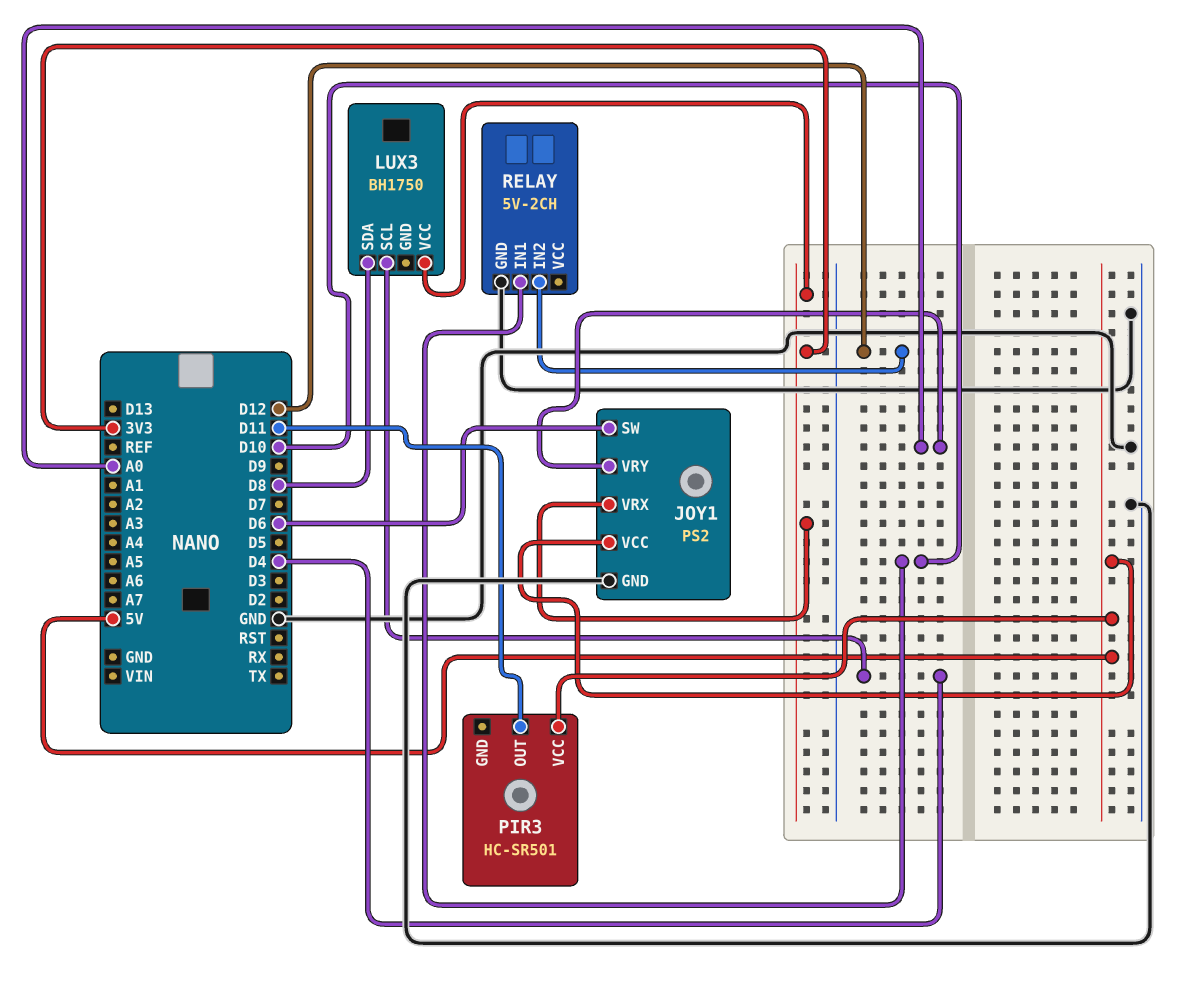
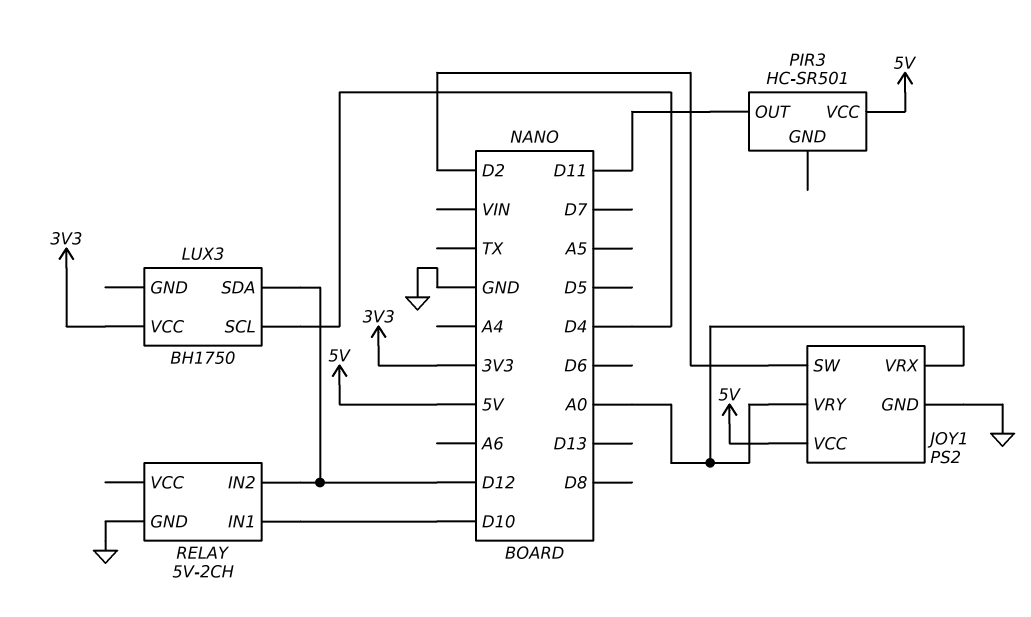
JOY1 pin SW: D6 -> D2
JOY1 pin VRX: 3V3 -> A0
LUX3 pin SDA: D8 -> D12

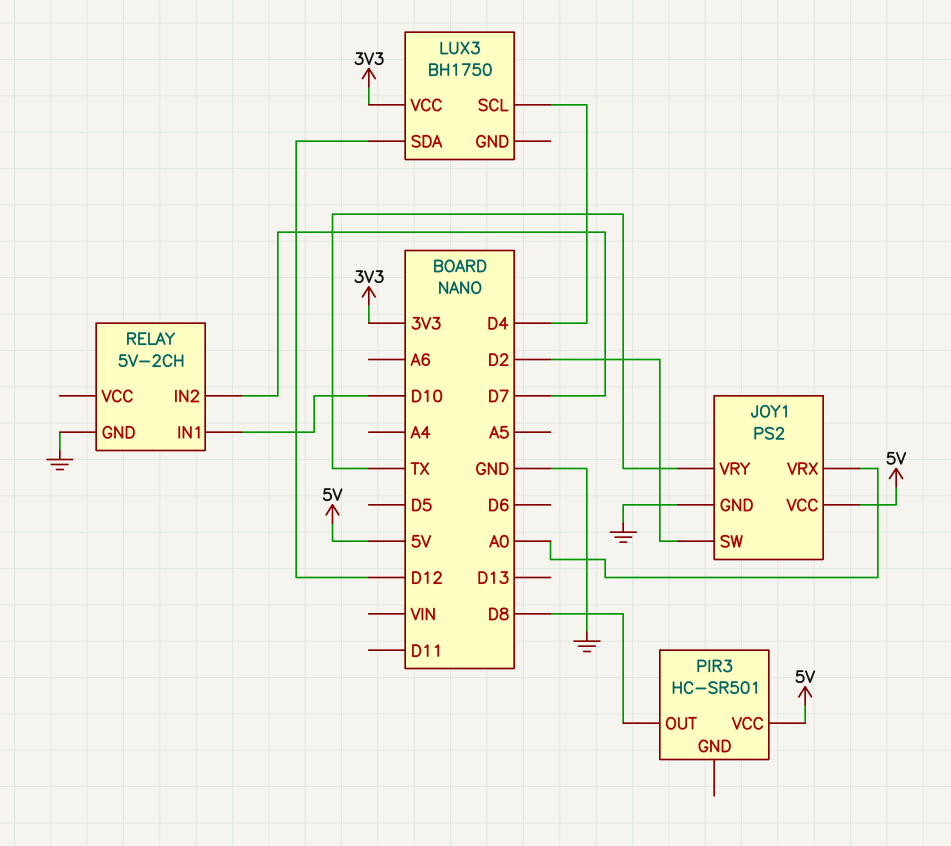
JOY1 pin VRY: A0 -> TX
PIR3 pin OUT: D11 -> D8
RELAY pin IN2: D12 -> D7

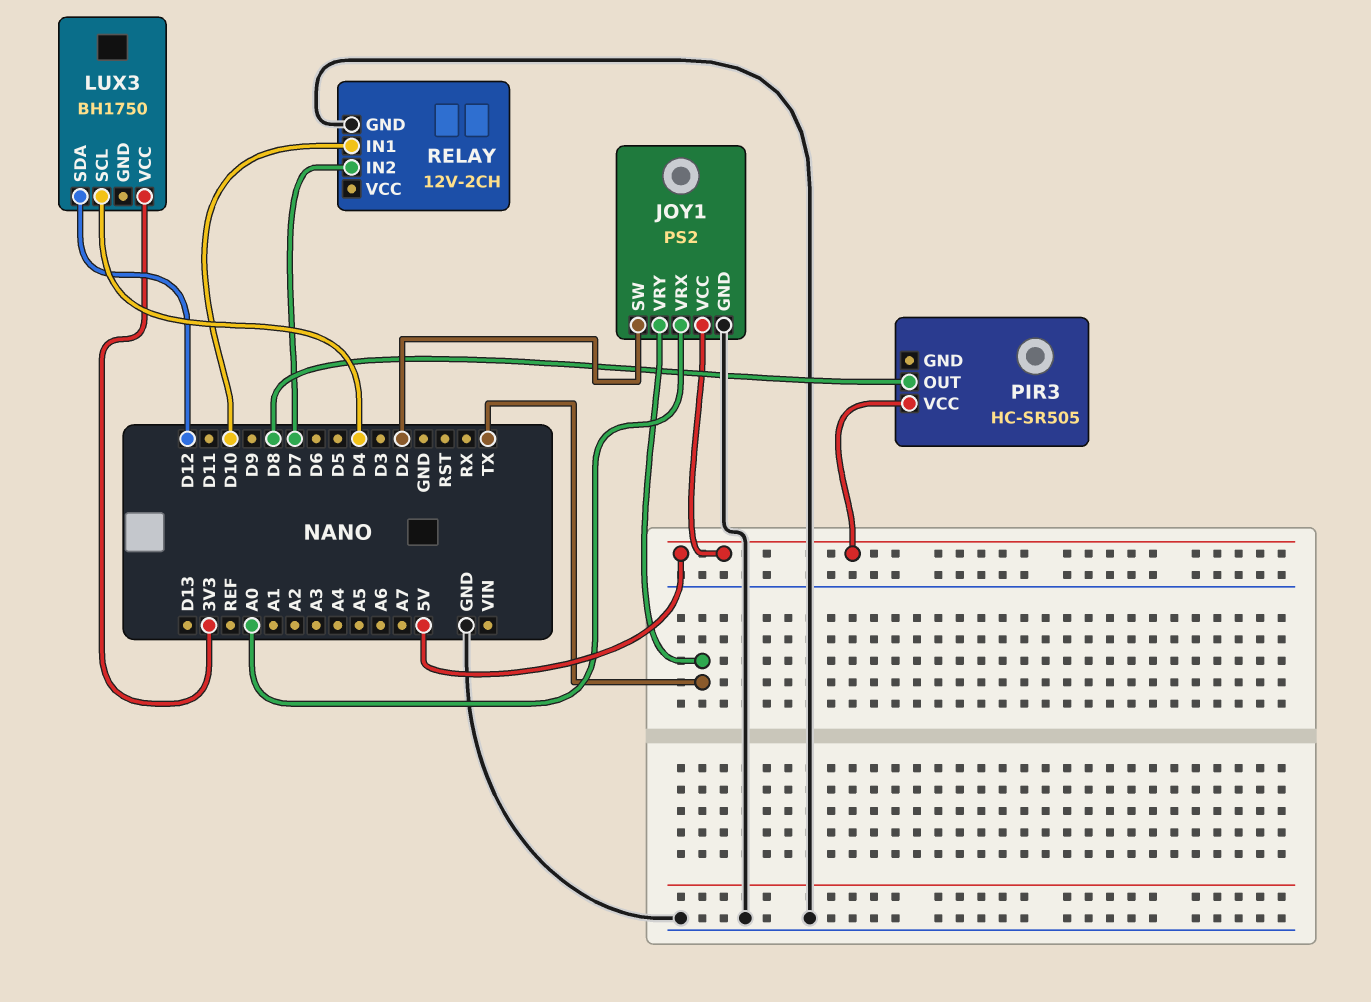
PIR3: HC-SR501 -> HC-SR505
RELAY: 5V-2CH -> 12V-2CH

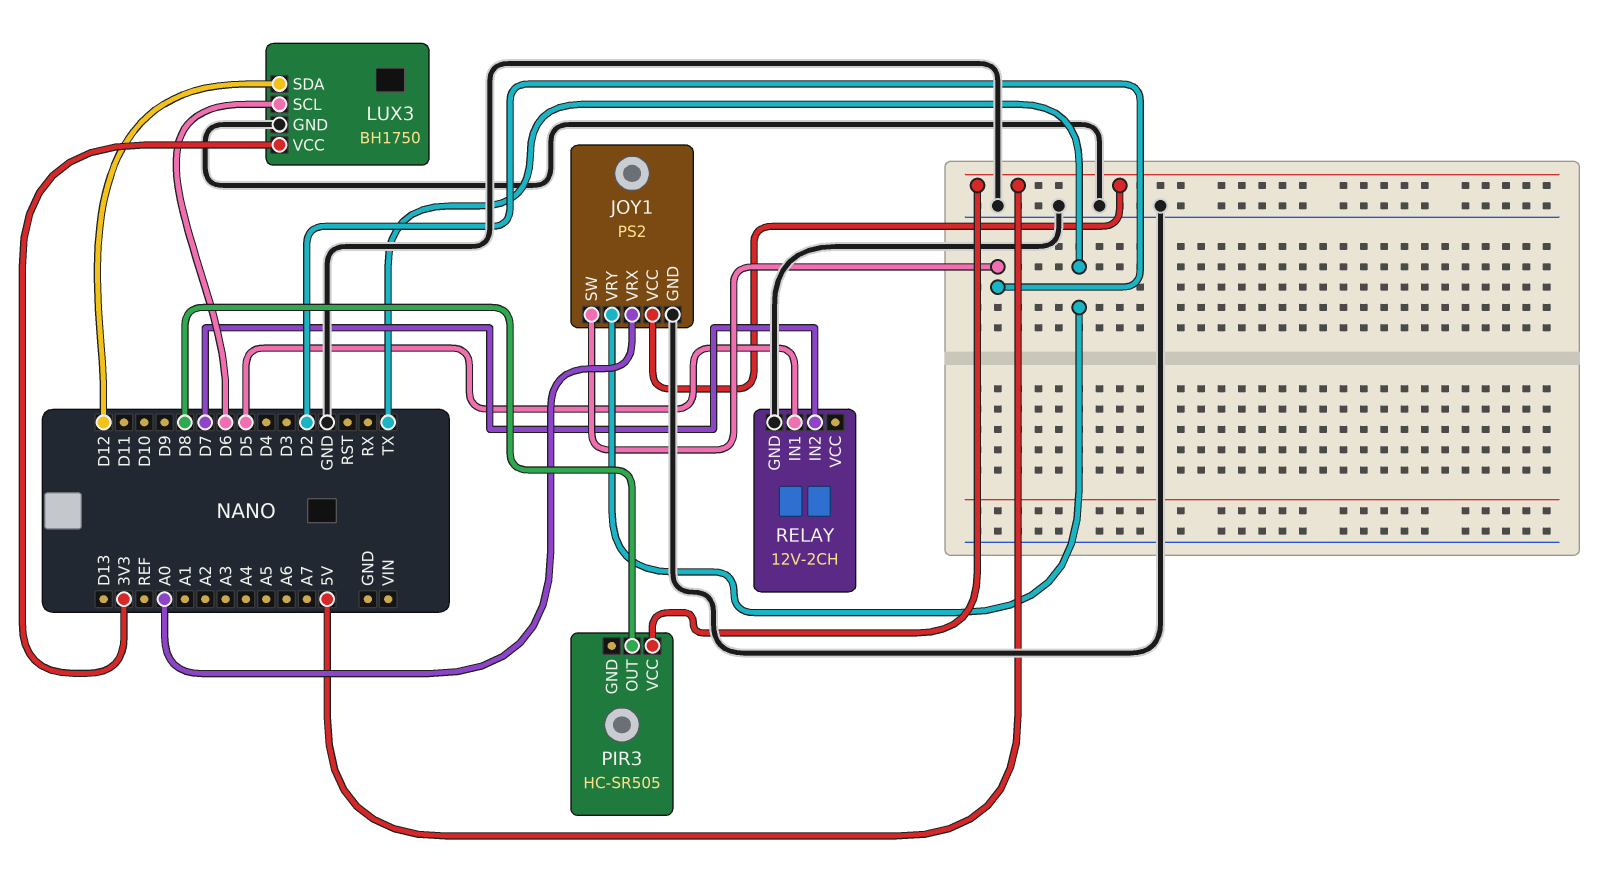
LUX3 pin GND: none -> GND
LUX3 pin SCL: D4 -> D6
RELAY pin IN1: D10 -> D5

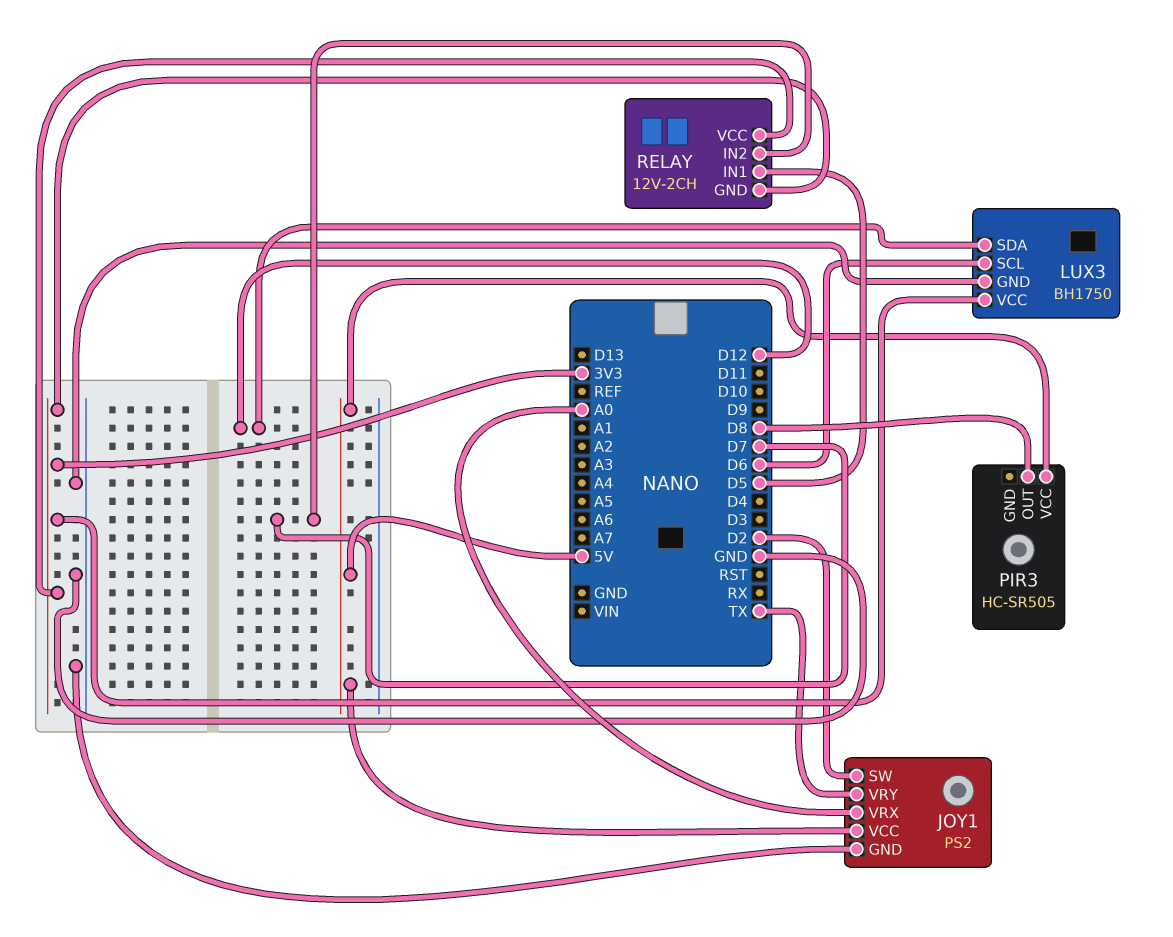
RELAY pin GND: GND -> 3V3
RELAY pin VCC: none -> 3V3

